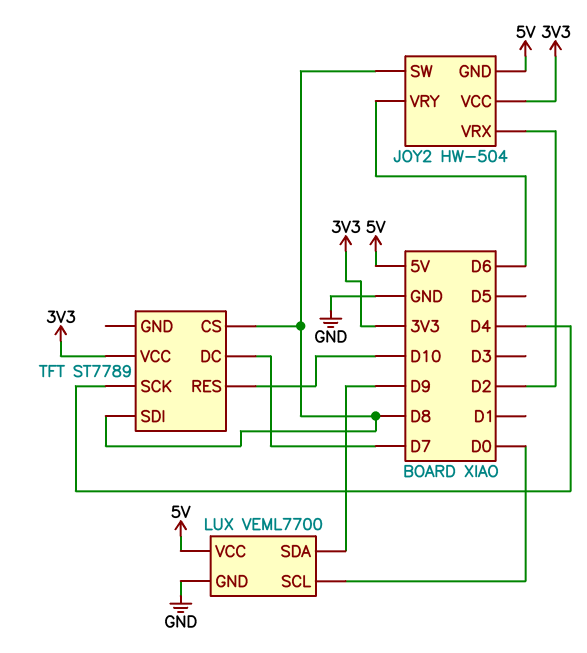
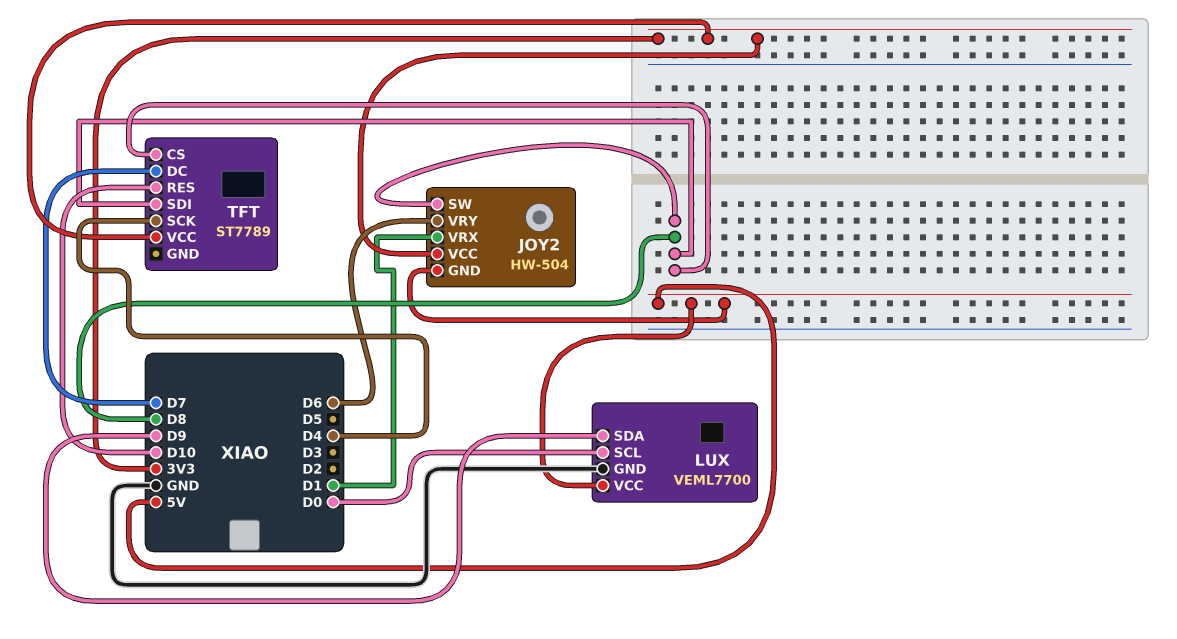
JOY2 pin VRX: D2 -> D1

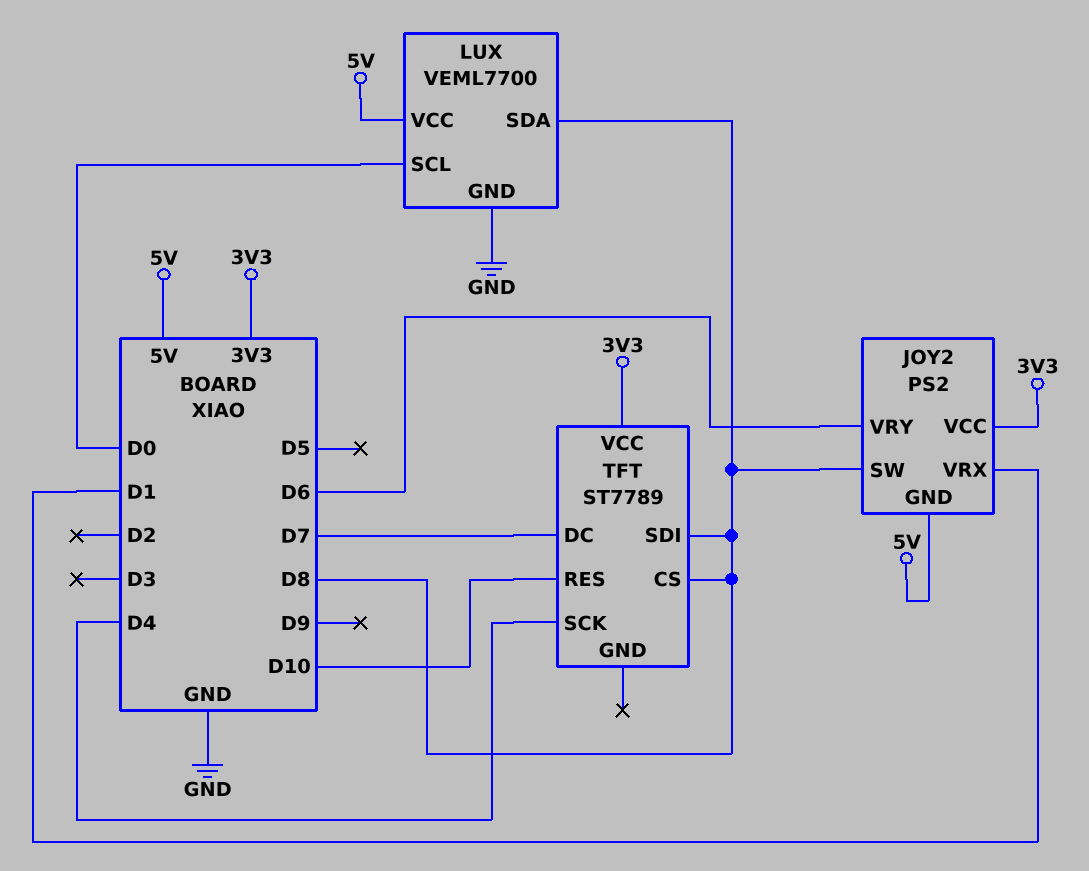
JOY2: HW-504 -> PS2
LUX pin SDA: D9 -> D8

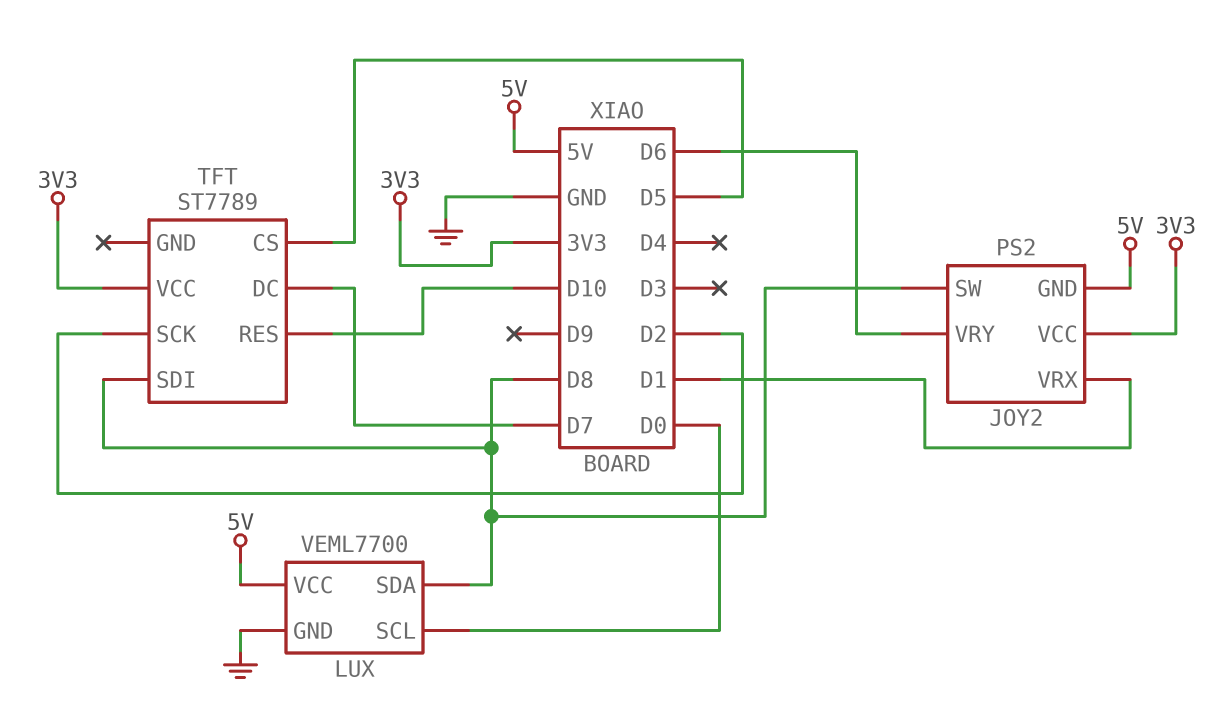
TFT pin CS: D8 -> D5
TFT pin SCK: D4 -> D2

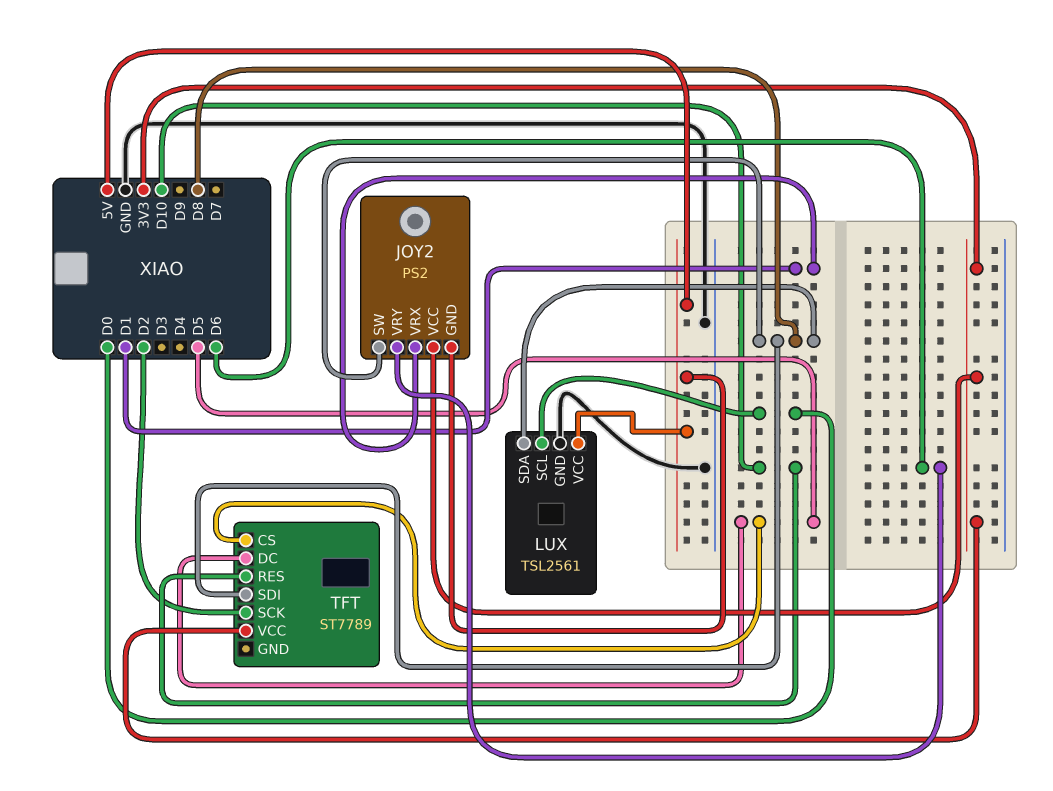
LUX: VEML7700 -> TSL2561
TFT pin DC: D7 -> D5

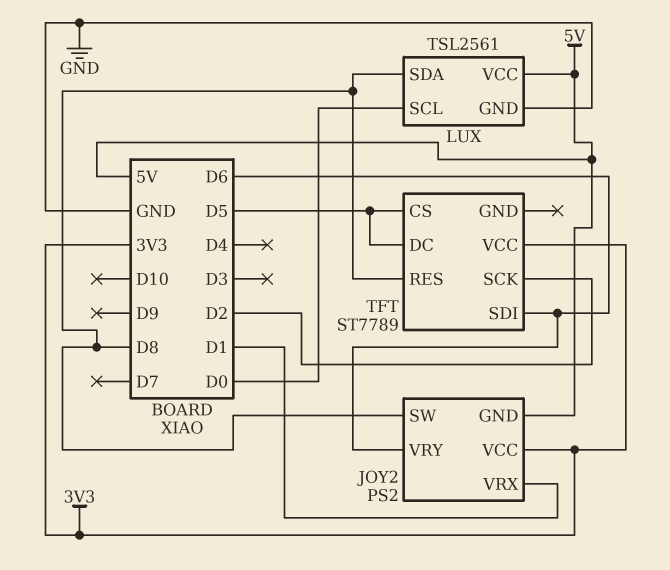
TFT pin RES: D10 -> D8
TFT pin SDI: D8 -> D6

